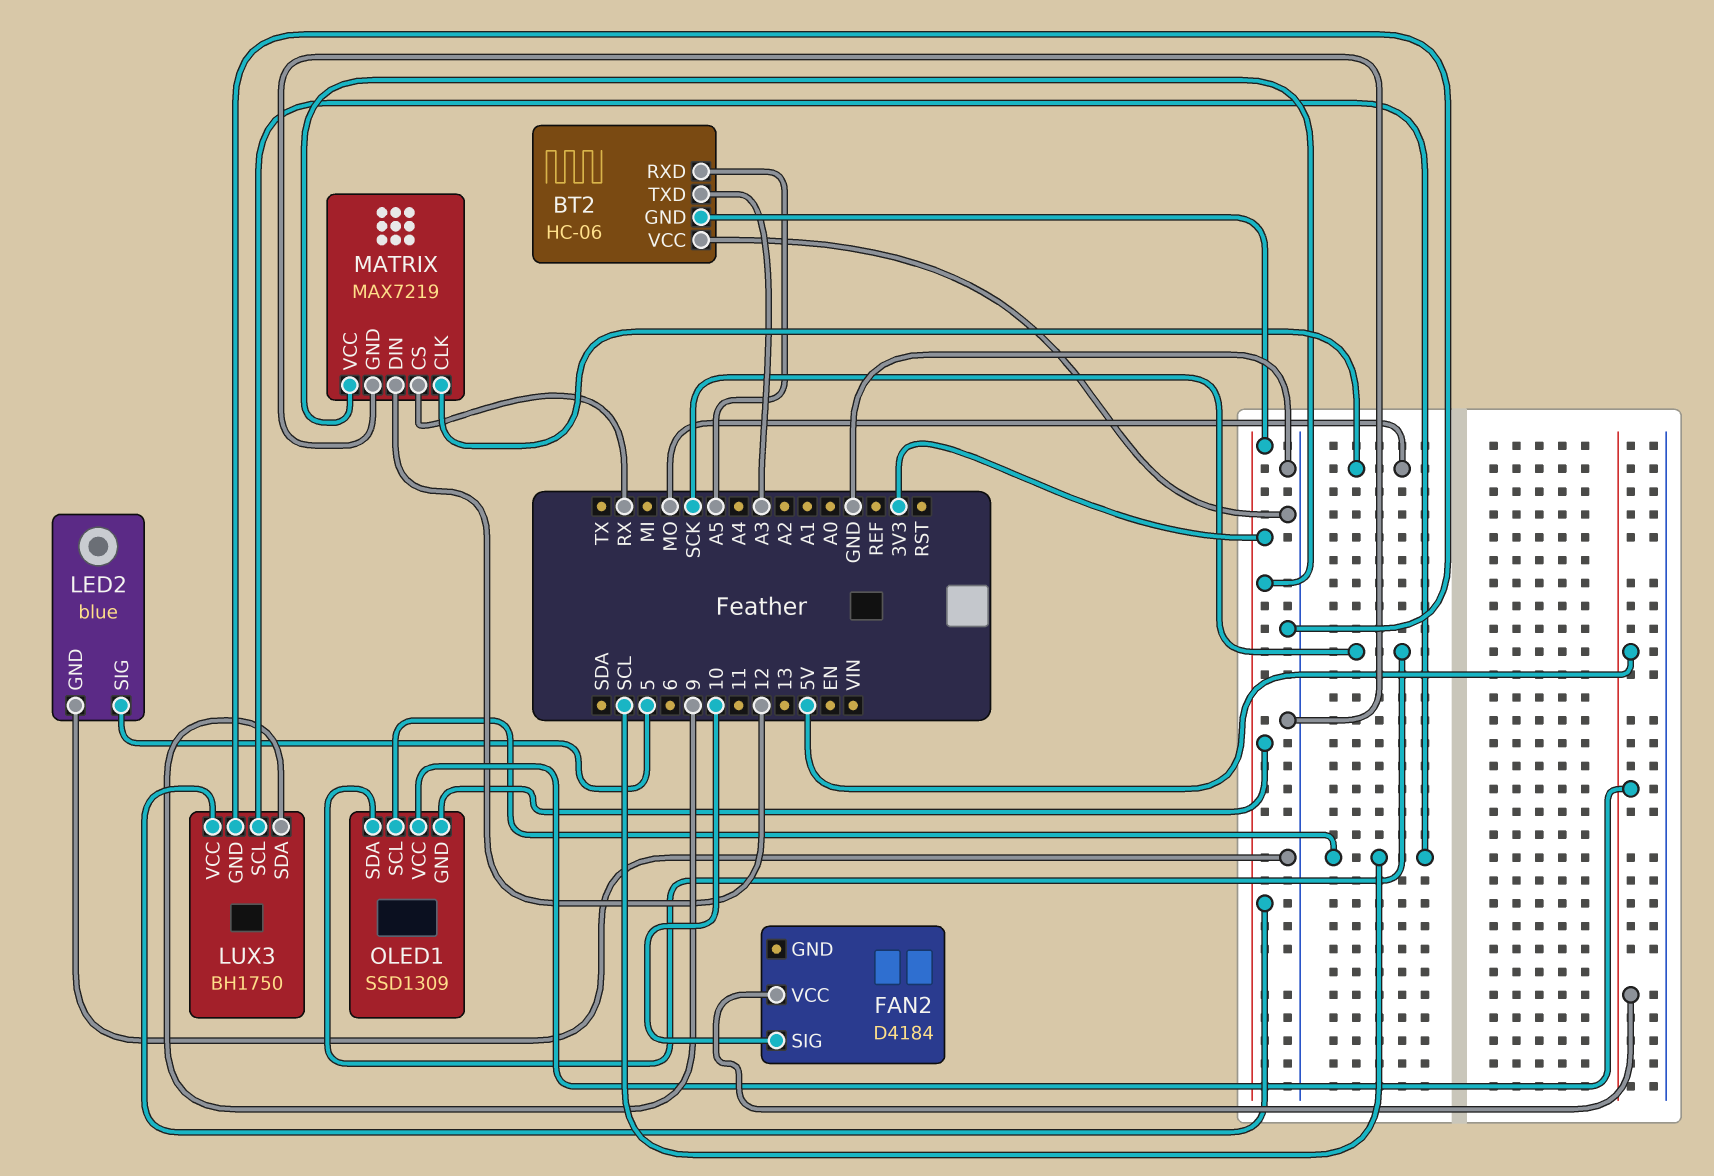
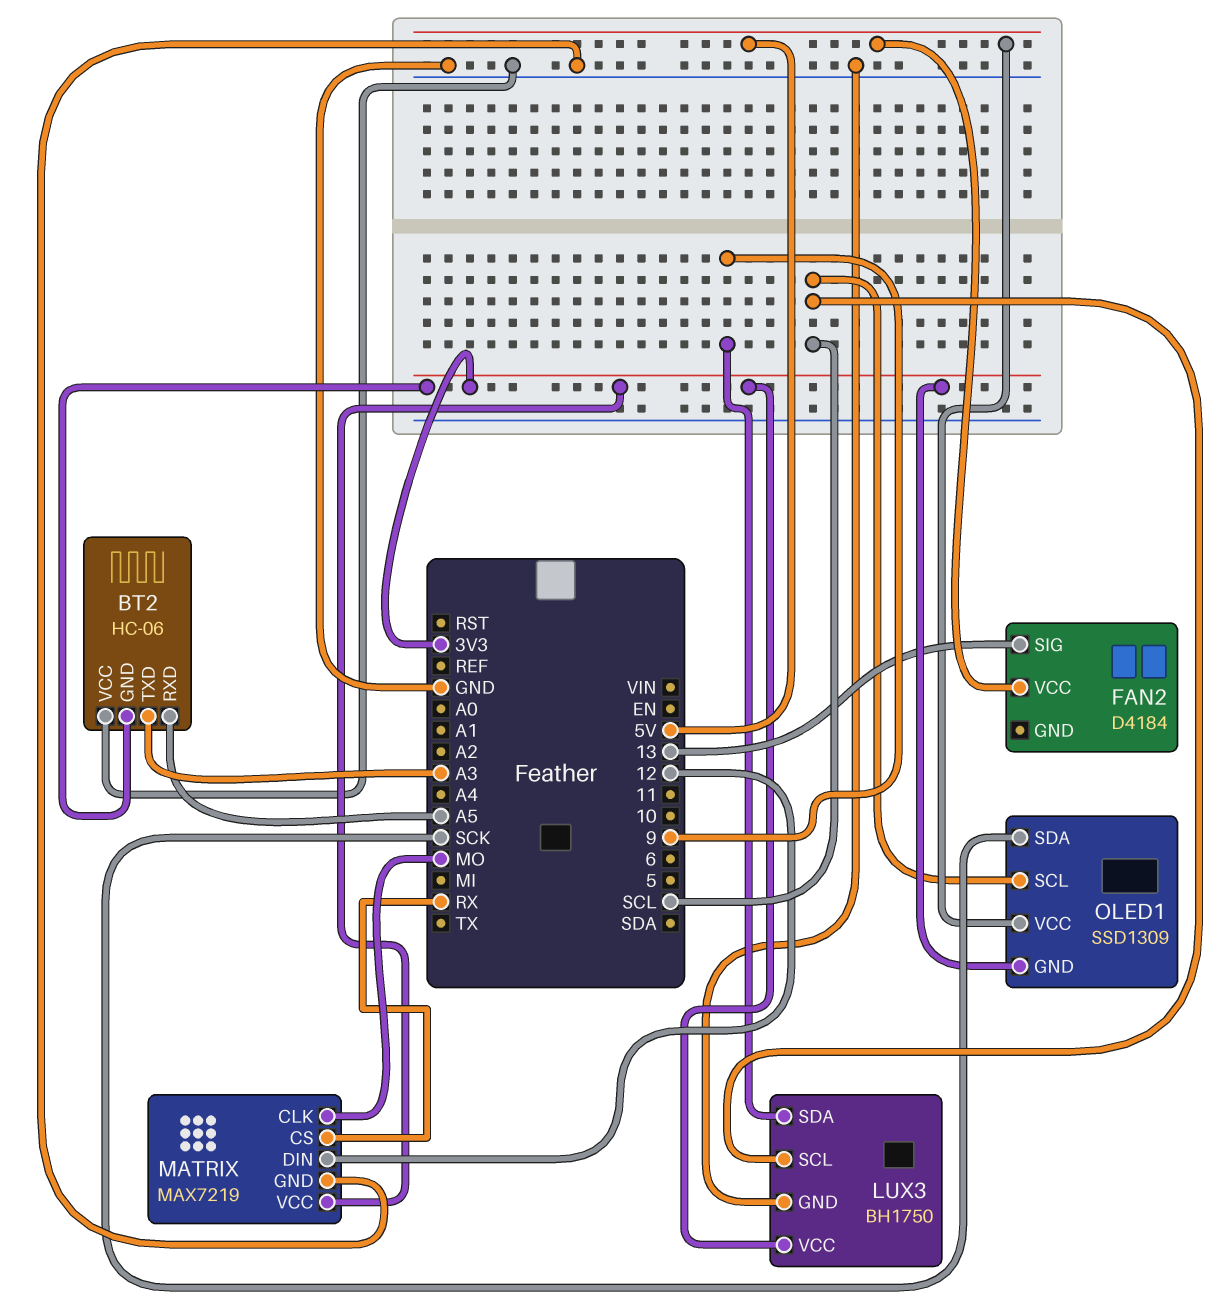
FAN2 pin SIG: 10 -> 13
LED2: blue -> none
LED2 pin GND: GND -> none
LED2 pin SIG: 5 -> none

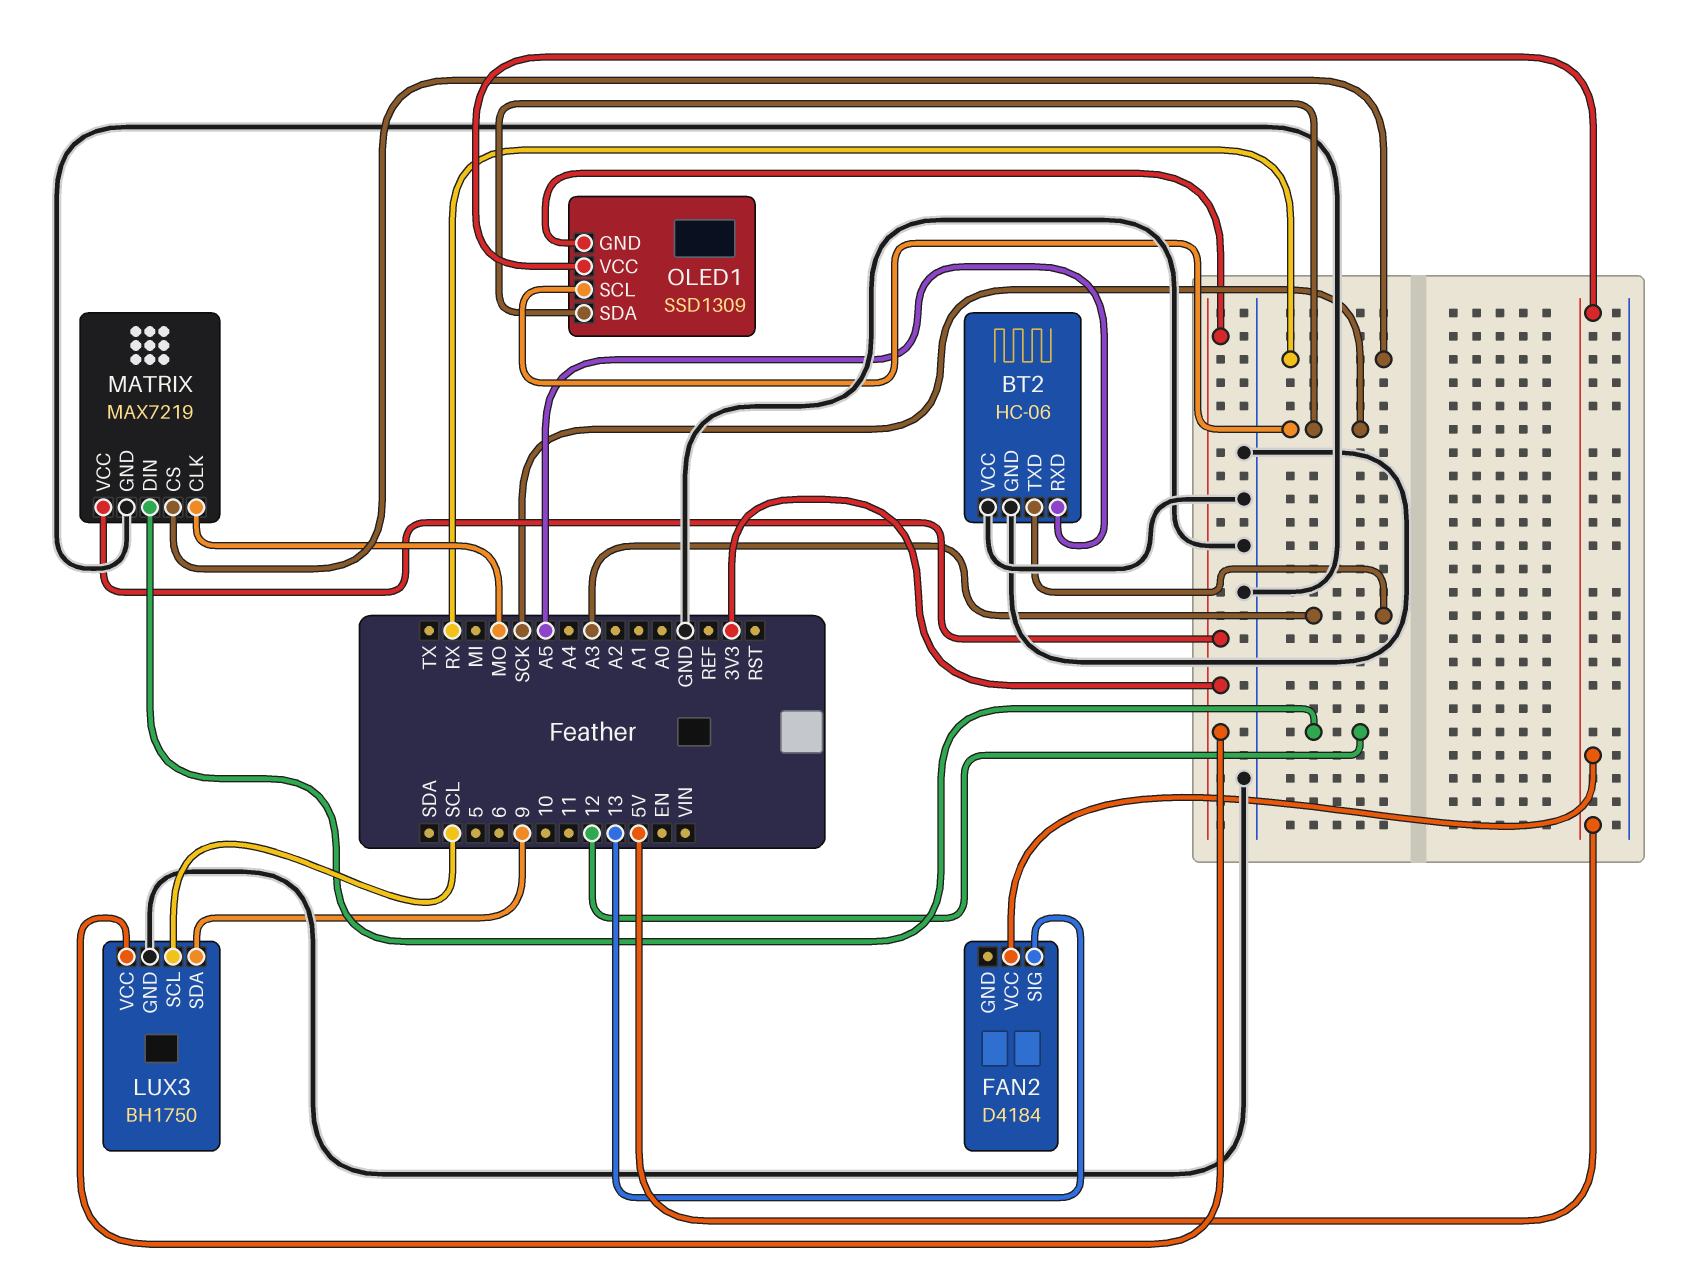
BT2 pin GND: 3V3 -> GND
OLED1 pin SCL: SCL -> SCK

